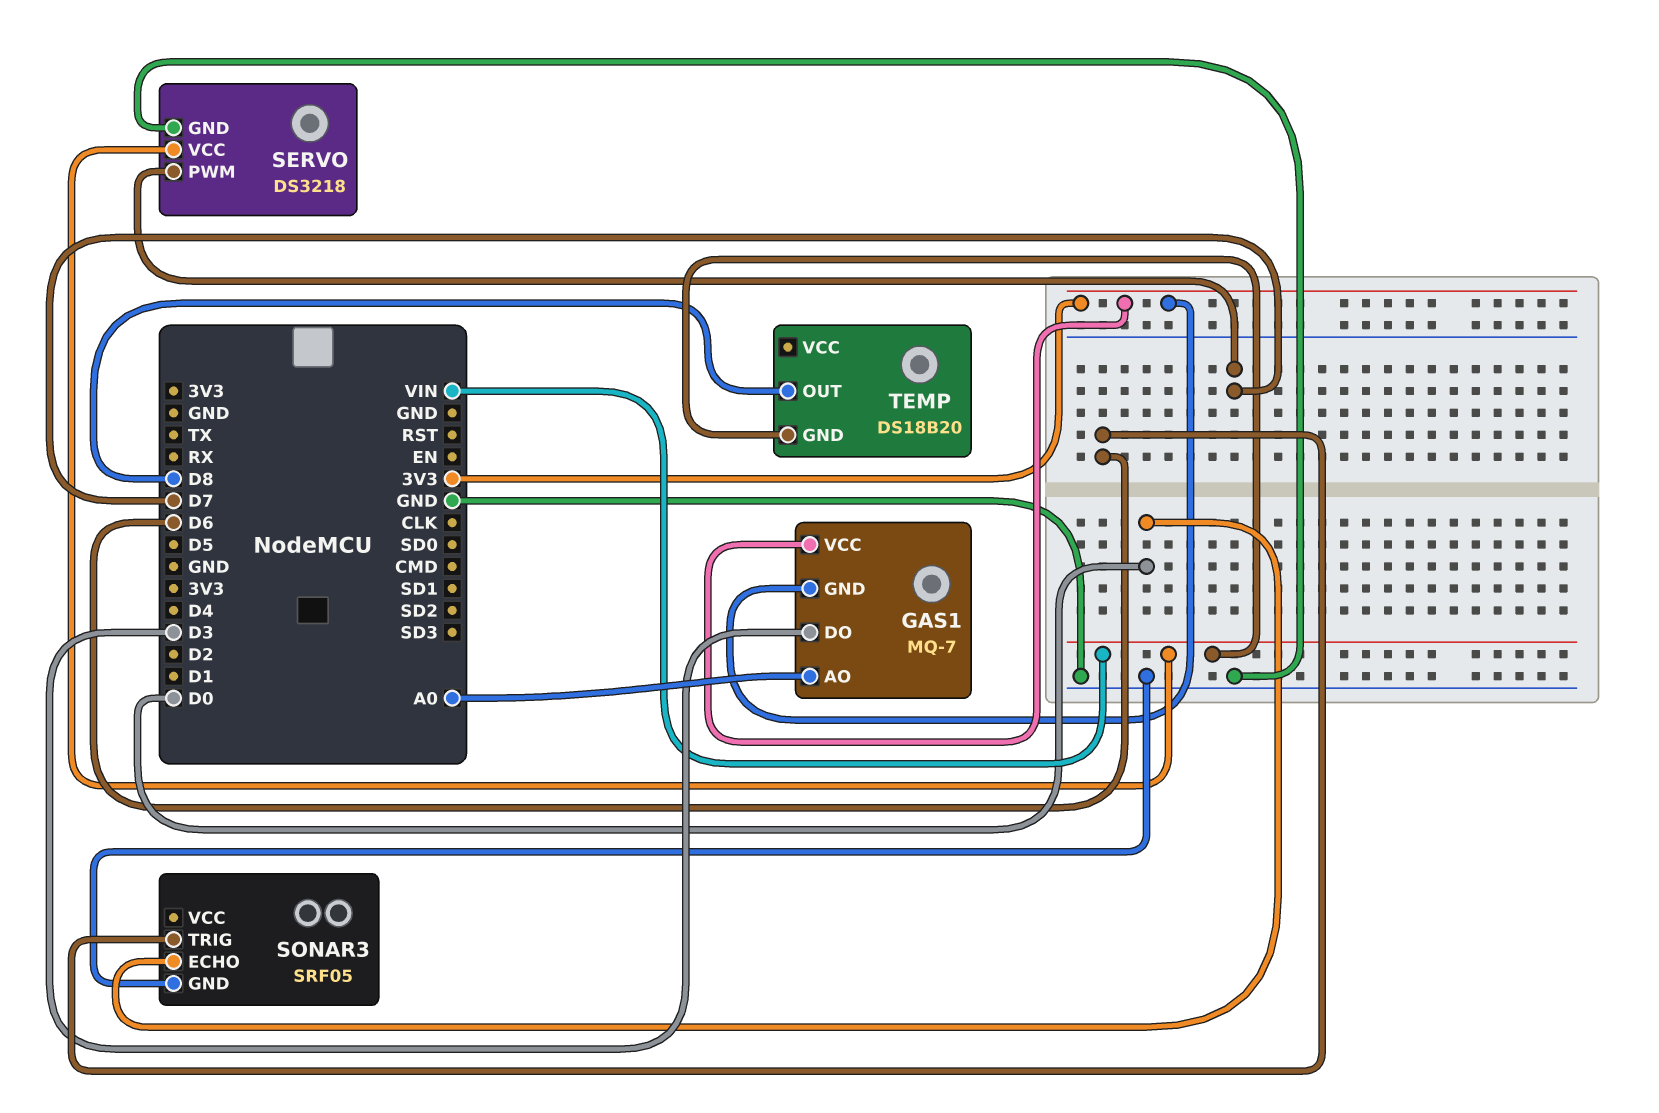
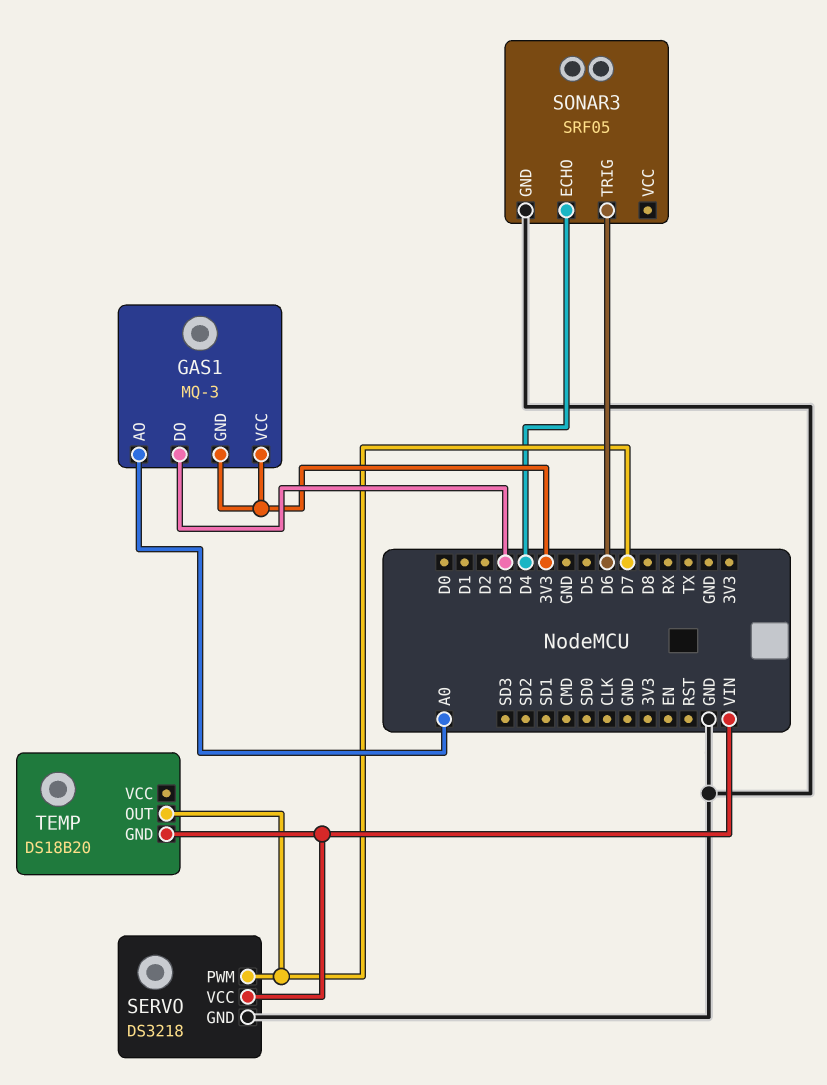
GAS1: MQ-7 -> MQ-3
SONAR3 pin ECHO: D0 -> D4
TEMP pin OUT: D8 -> D7

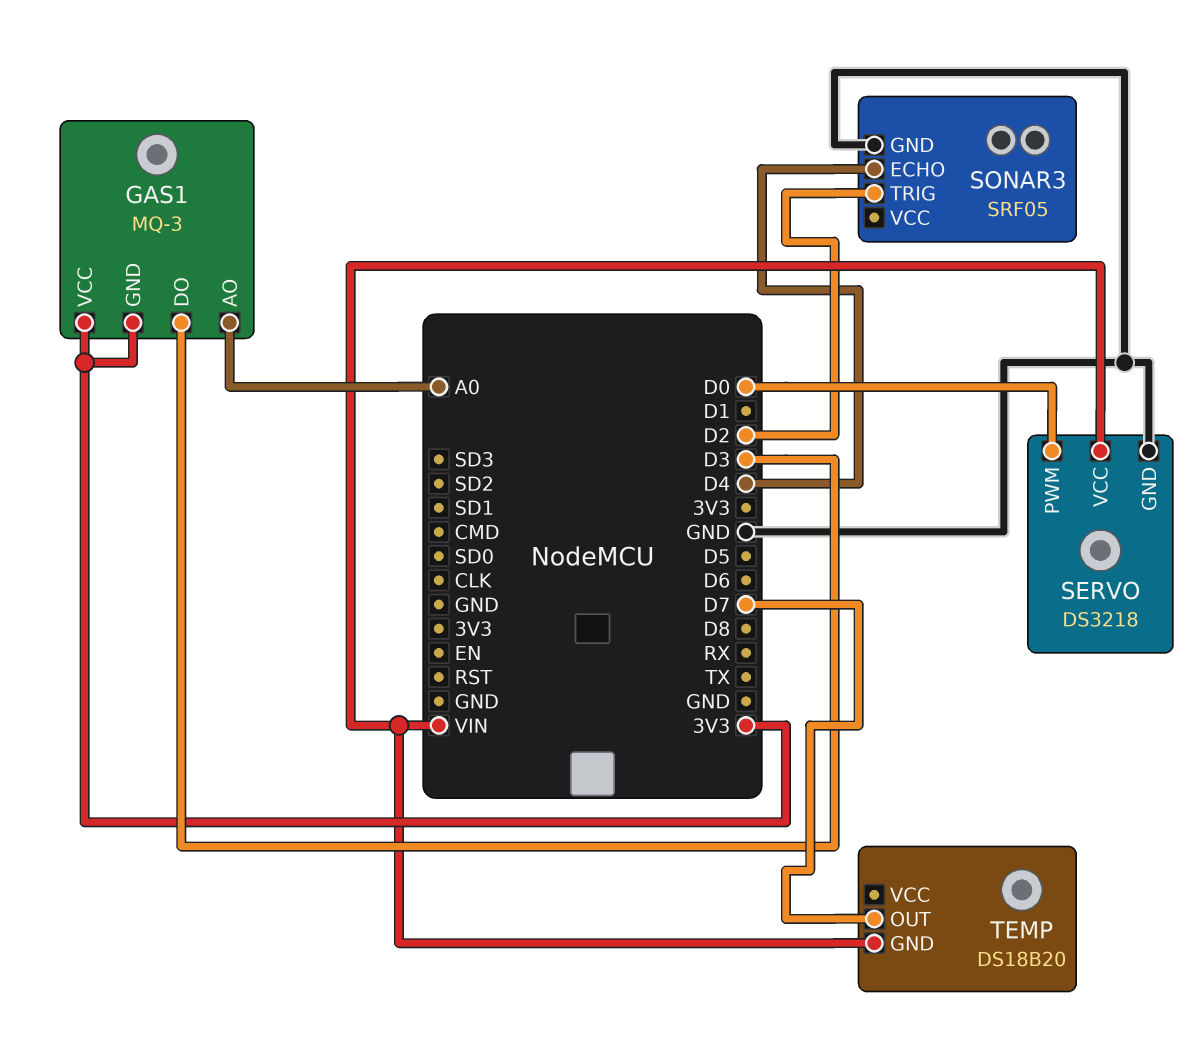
SERVO pin PWM: D7 -> D0
SONAR3 pin TRIG: D6 -> D2

